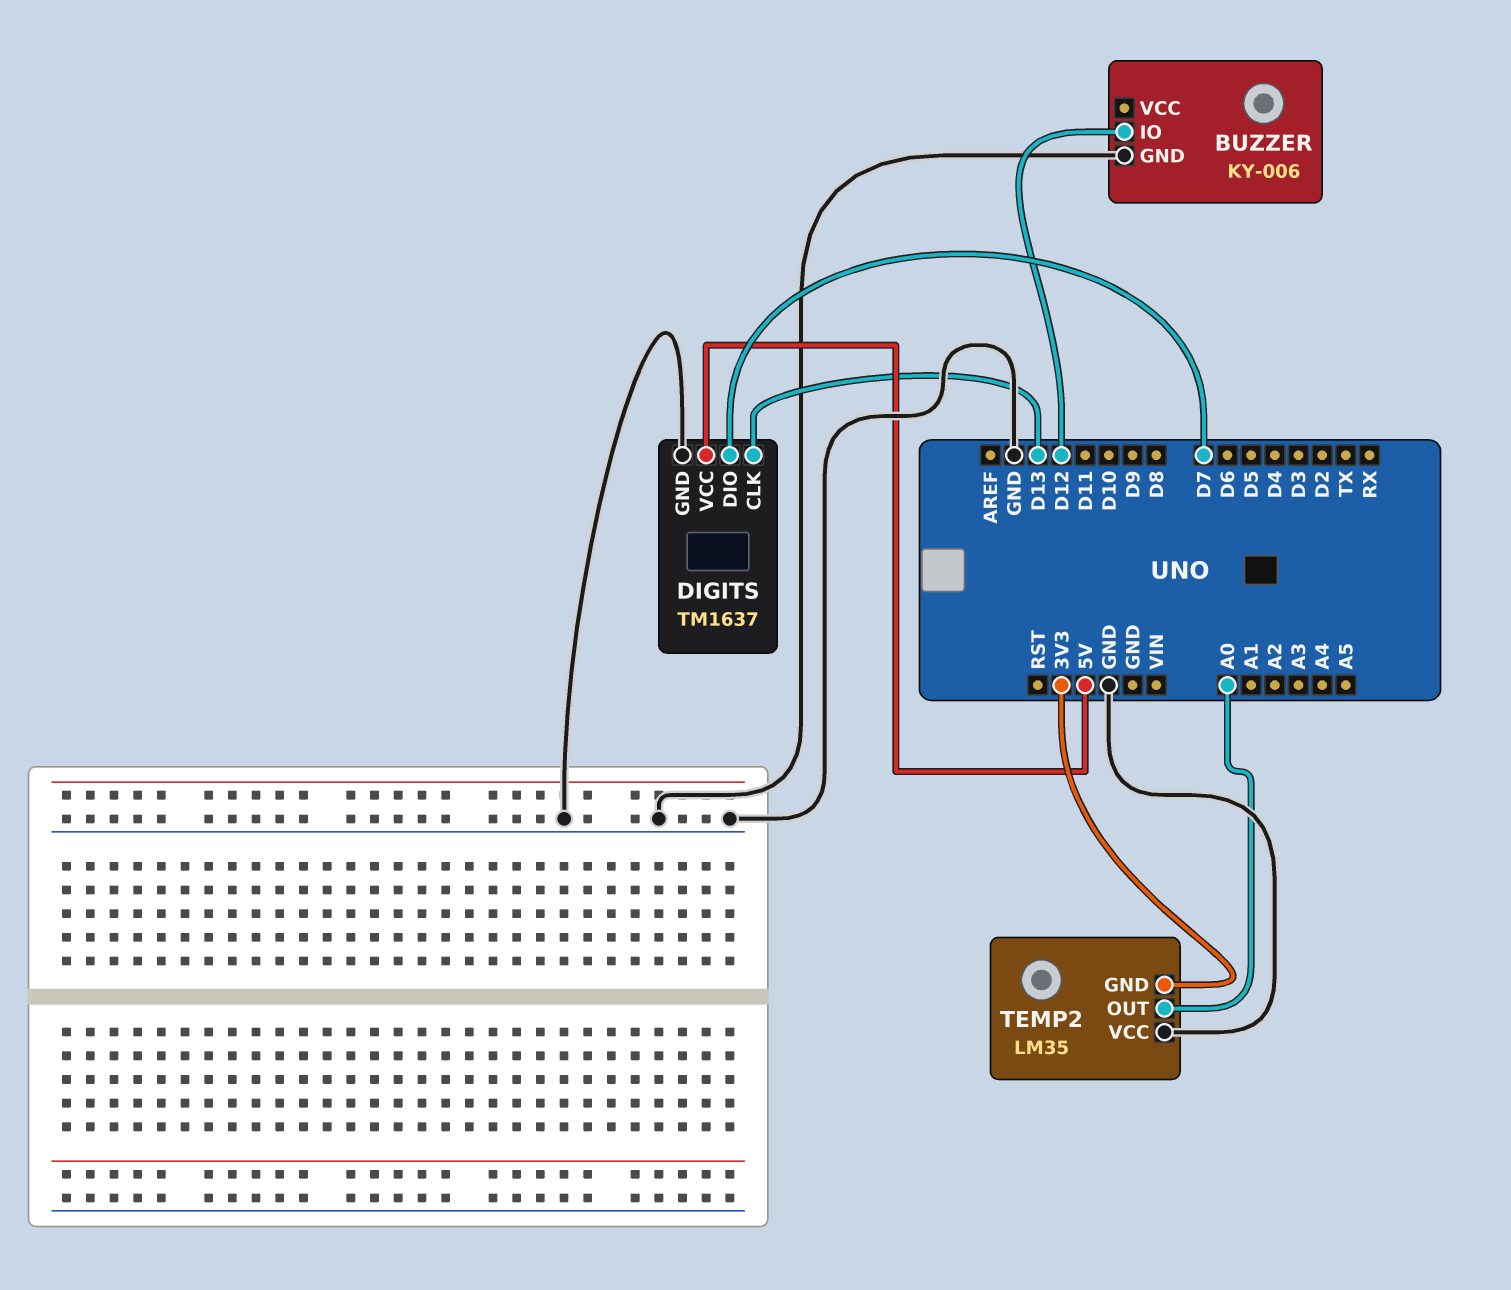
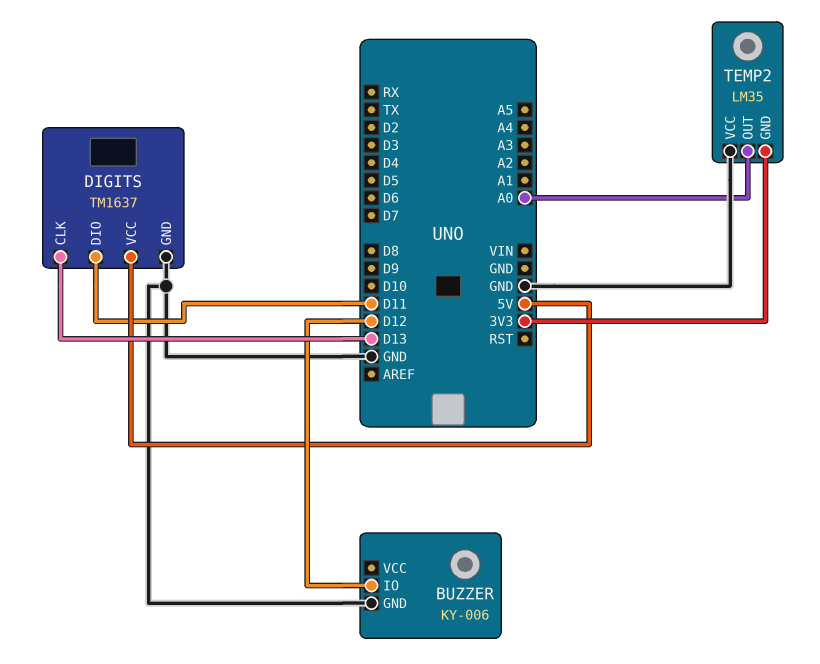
DIGITS pin DIO: D7 -> D11

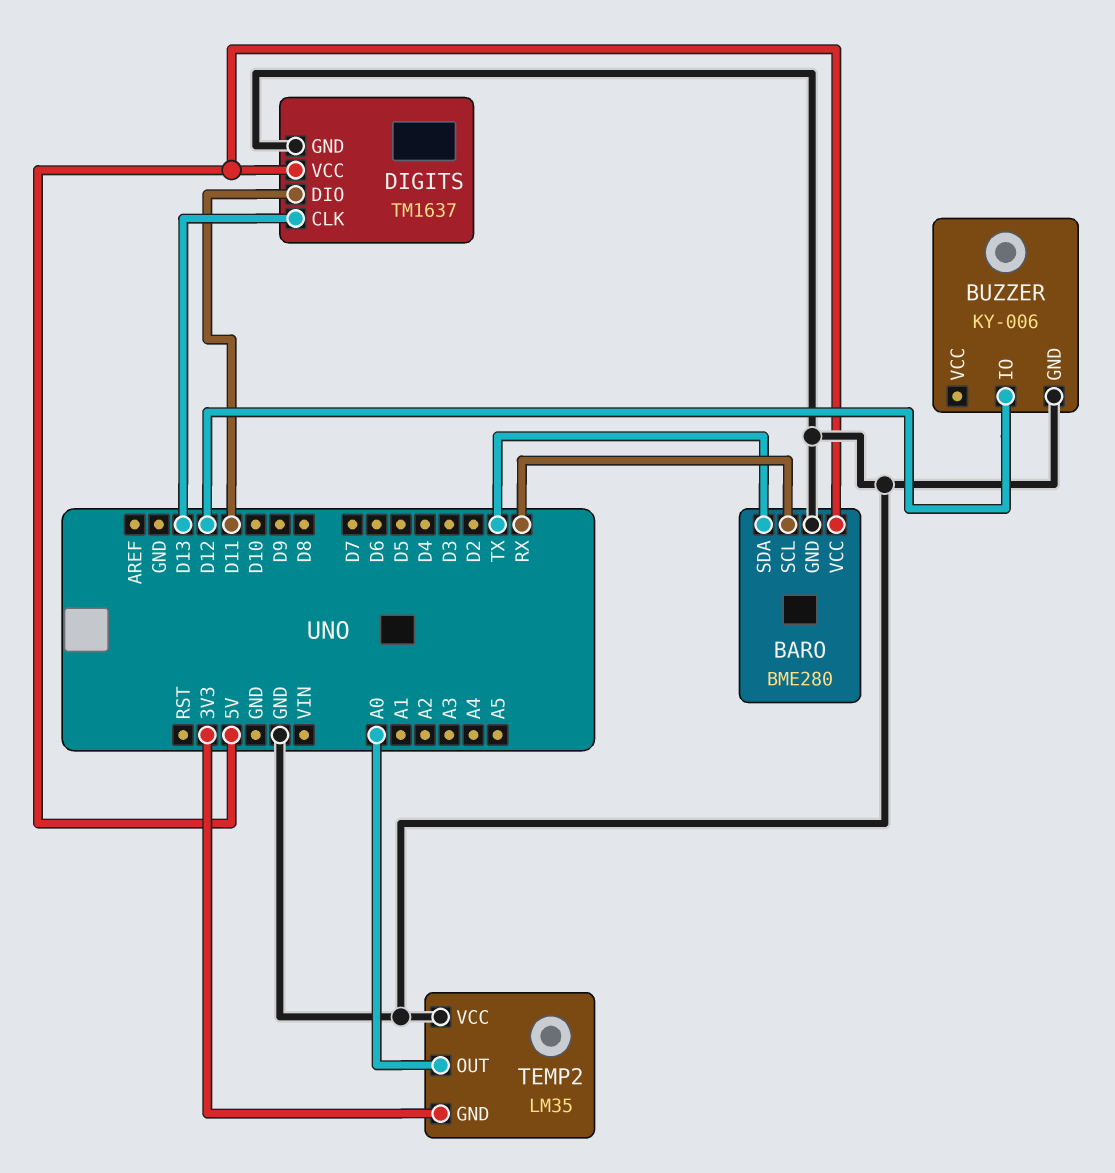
BARO: none -> BME280
BARO pin GND: none -> GND
BARO pin SCL: none -> RX
BARO pin SDA: none -> TX
BARO pin VCC: none -> 5V

